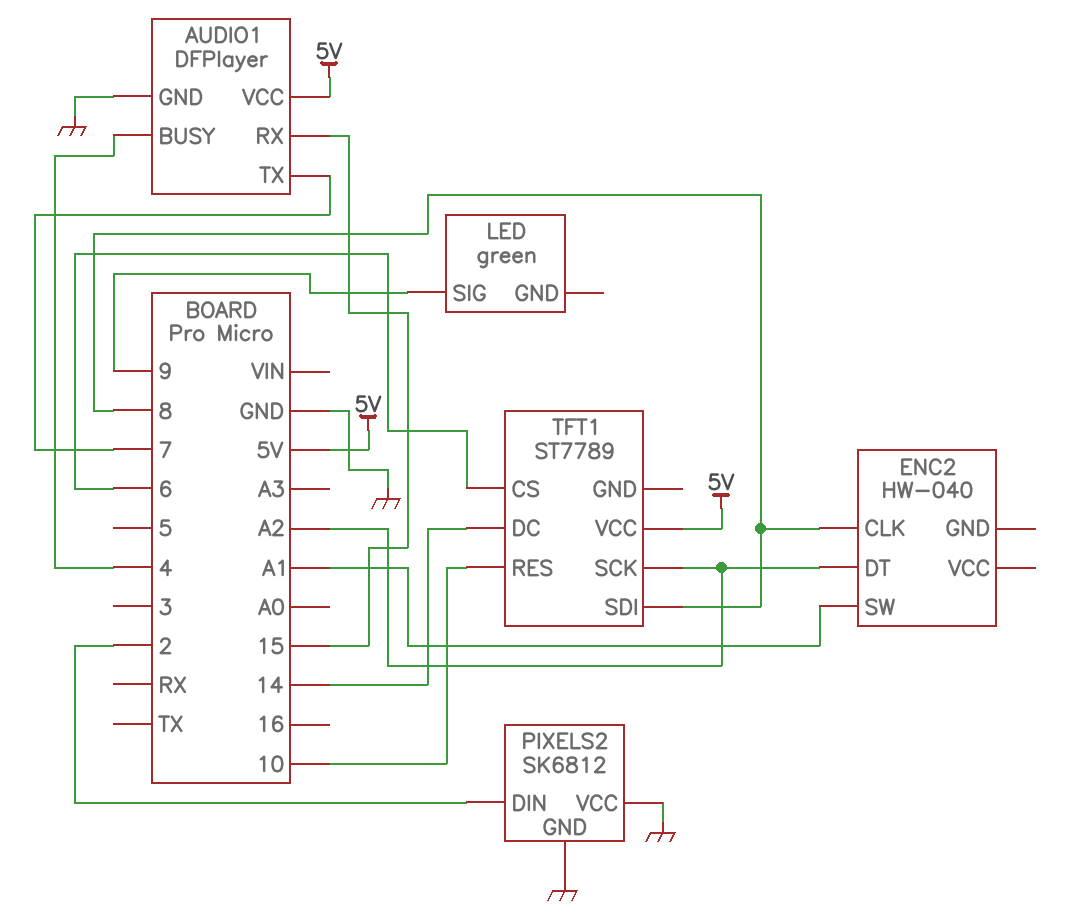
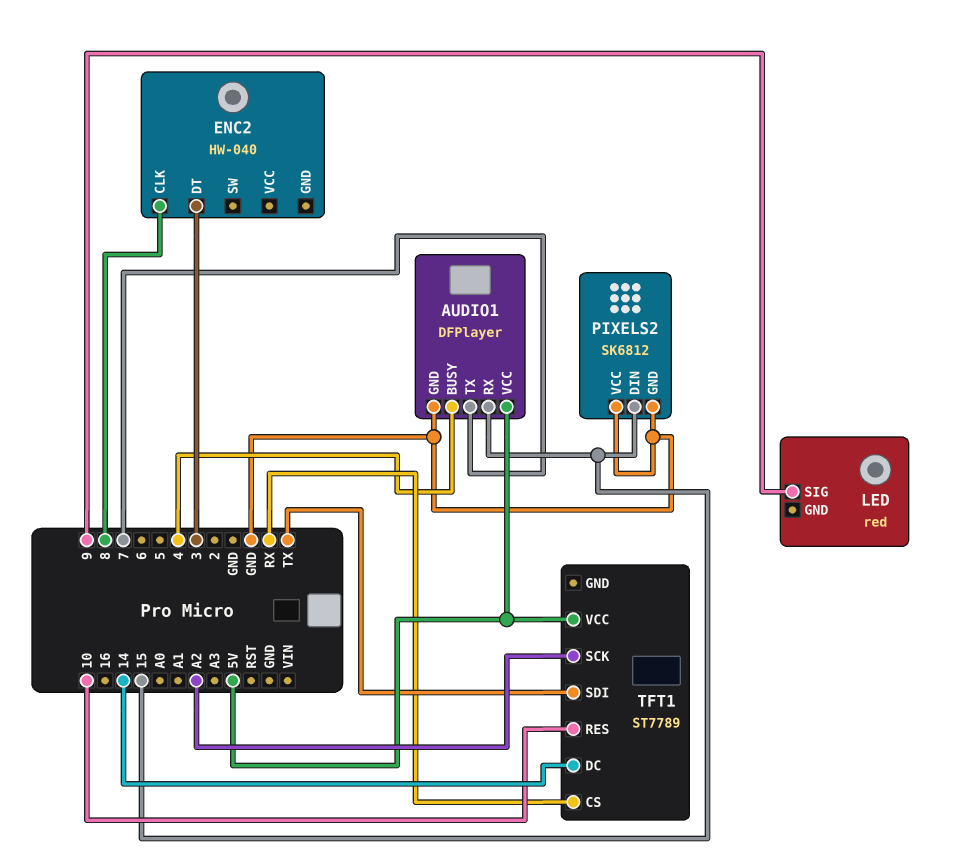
ENC2 pin DT: A2 -> 3
ENC2 pin SW: A1 -> none
LED: green -> red
PIXELS2 pin DIN: 2 -> 15
TFT1 pin CS: 6 -> RX
TFT1 pin SDI: 8 -> TX

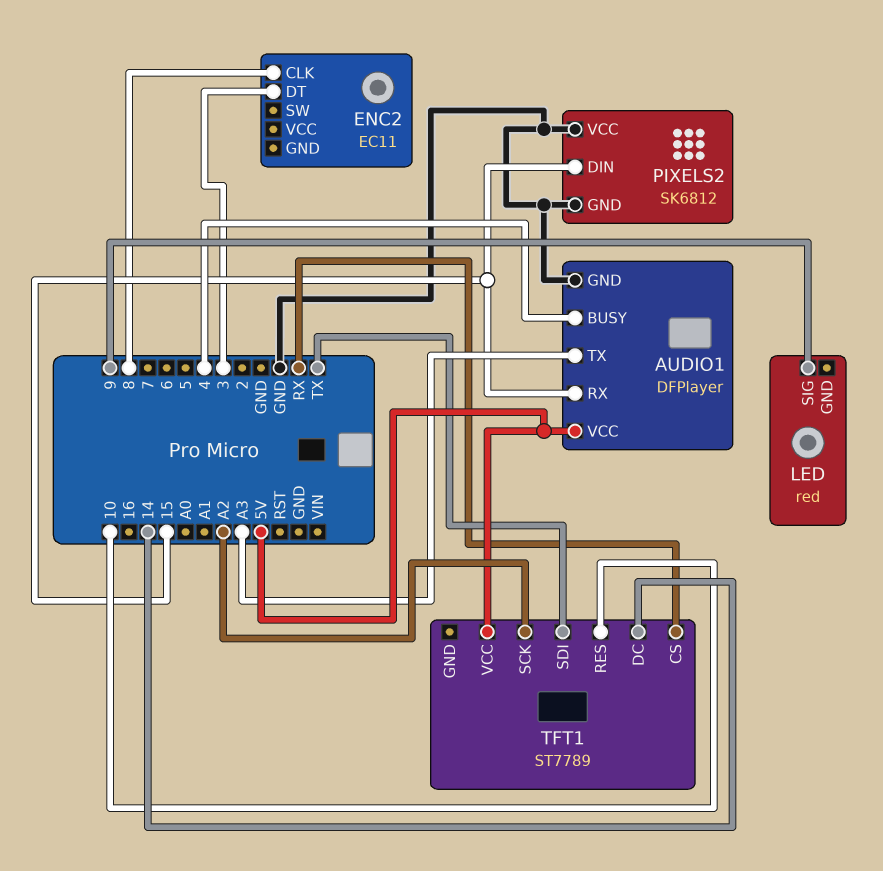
AUDIO1 pin TX: 7 -> A3
ENC2: HW-040 -> EC11

